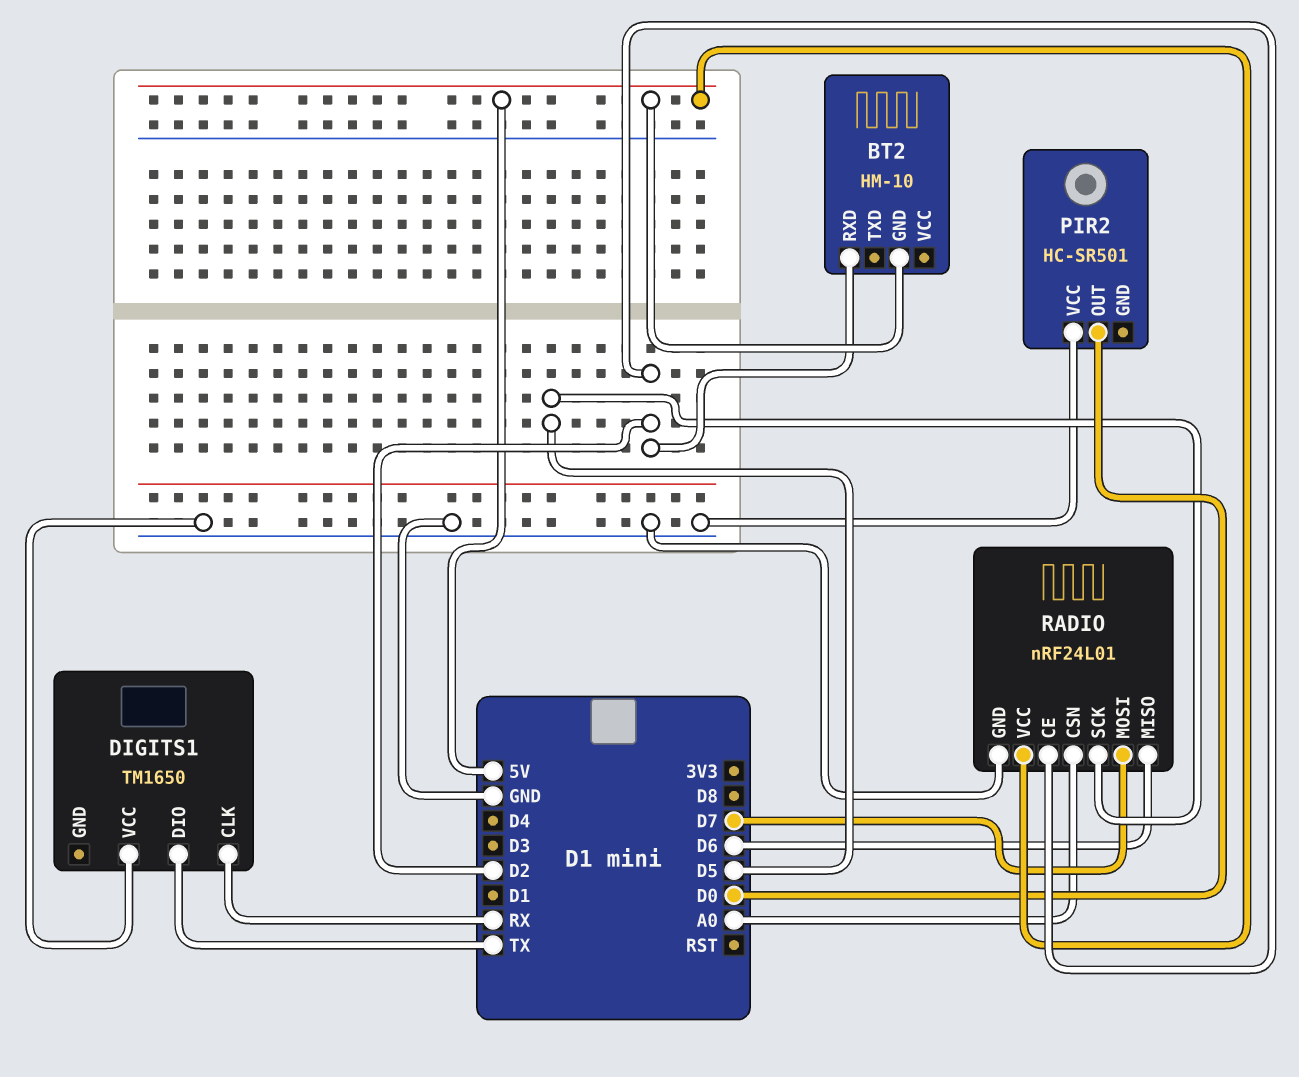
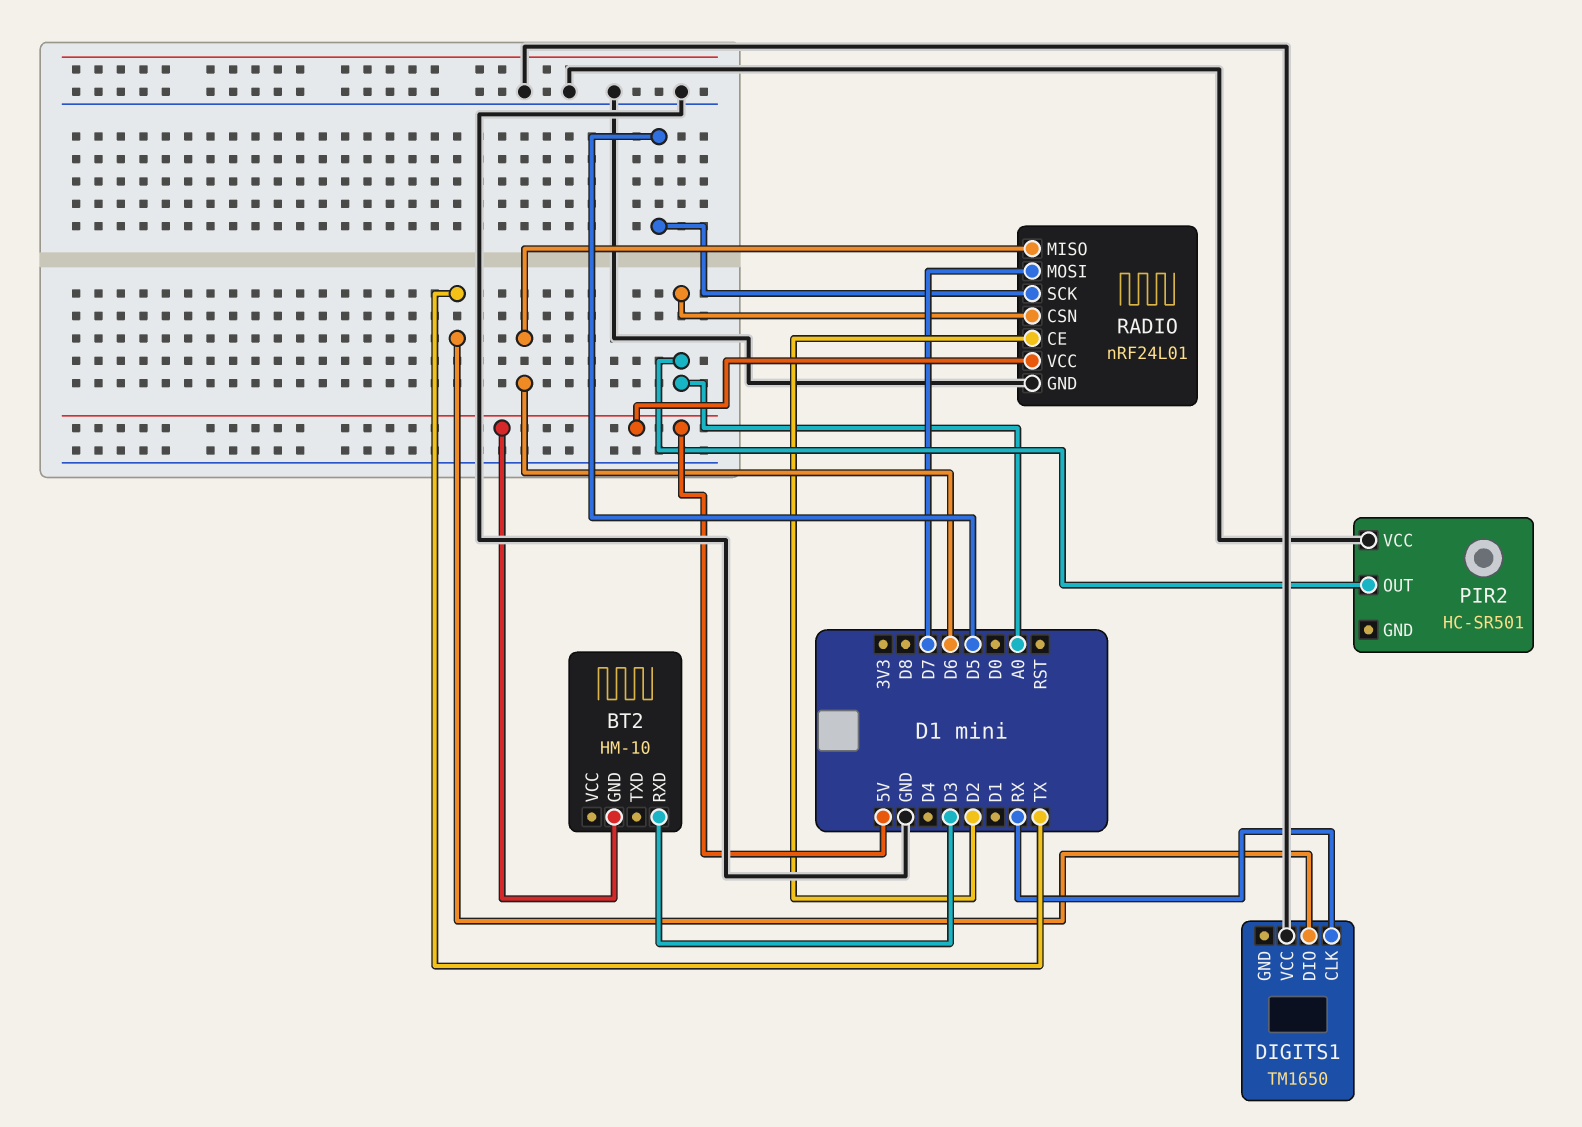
BT2 pin RXD: D2 -> D3
PIR2 pin OUT: D0 -> A0

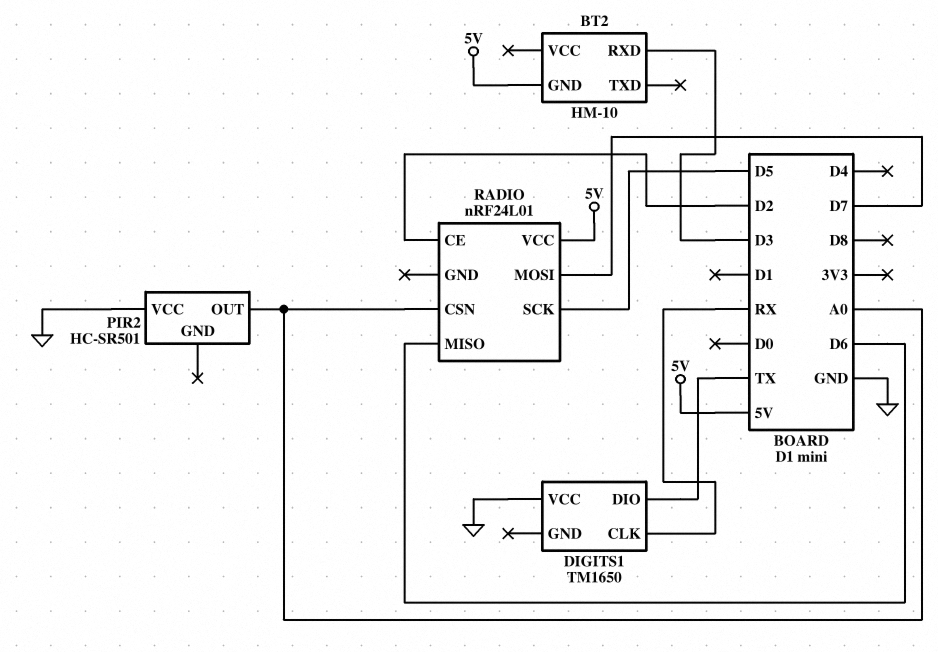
RADIO pin GND: GND -> none

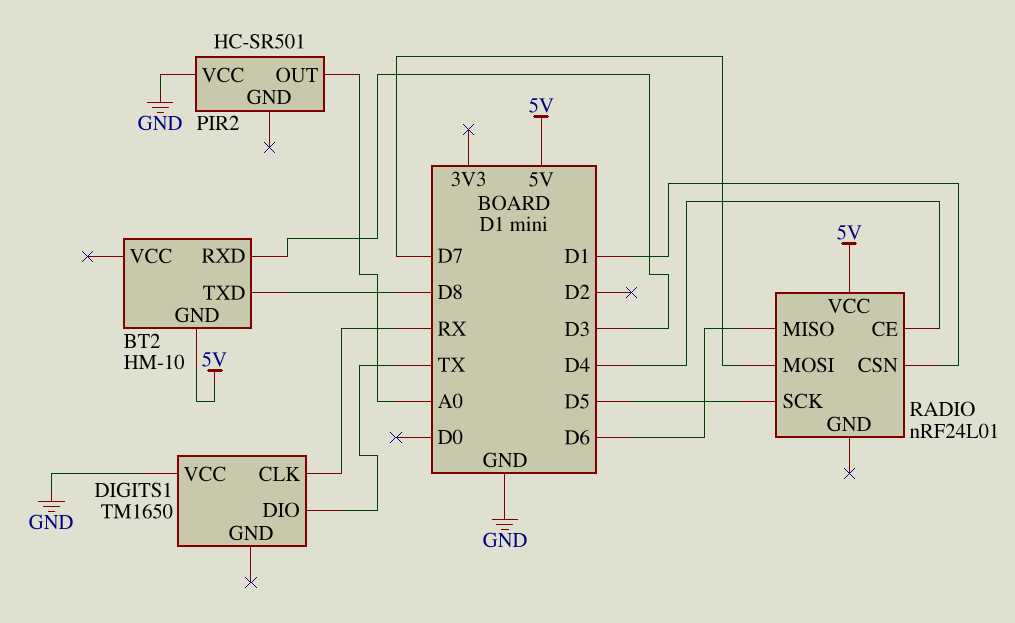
BT2 pin TXD: none -> D8
RADIO pin CE: D2 -> D4
RADIO pin CSN: A0 -> D1

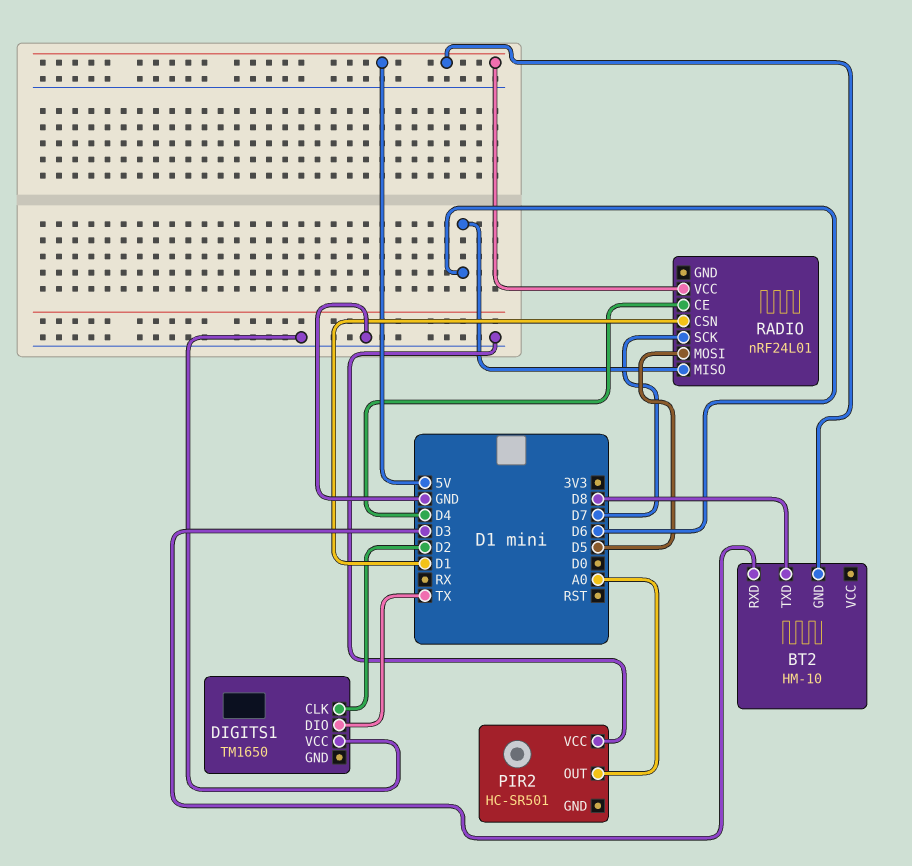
DIGITS1 pin CLK: RX -> D2
RADIO pin MOSI: D7 -> D5
RADIO pin SCK: D5 -> D7

